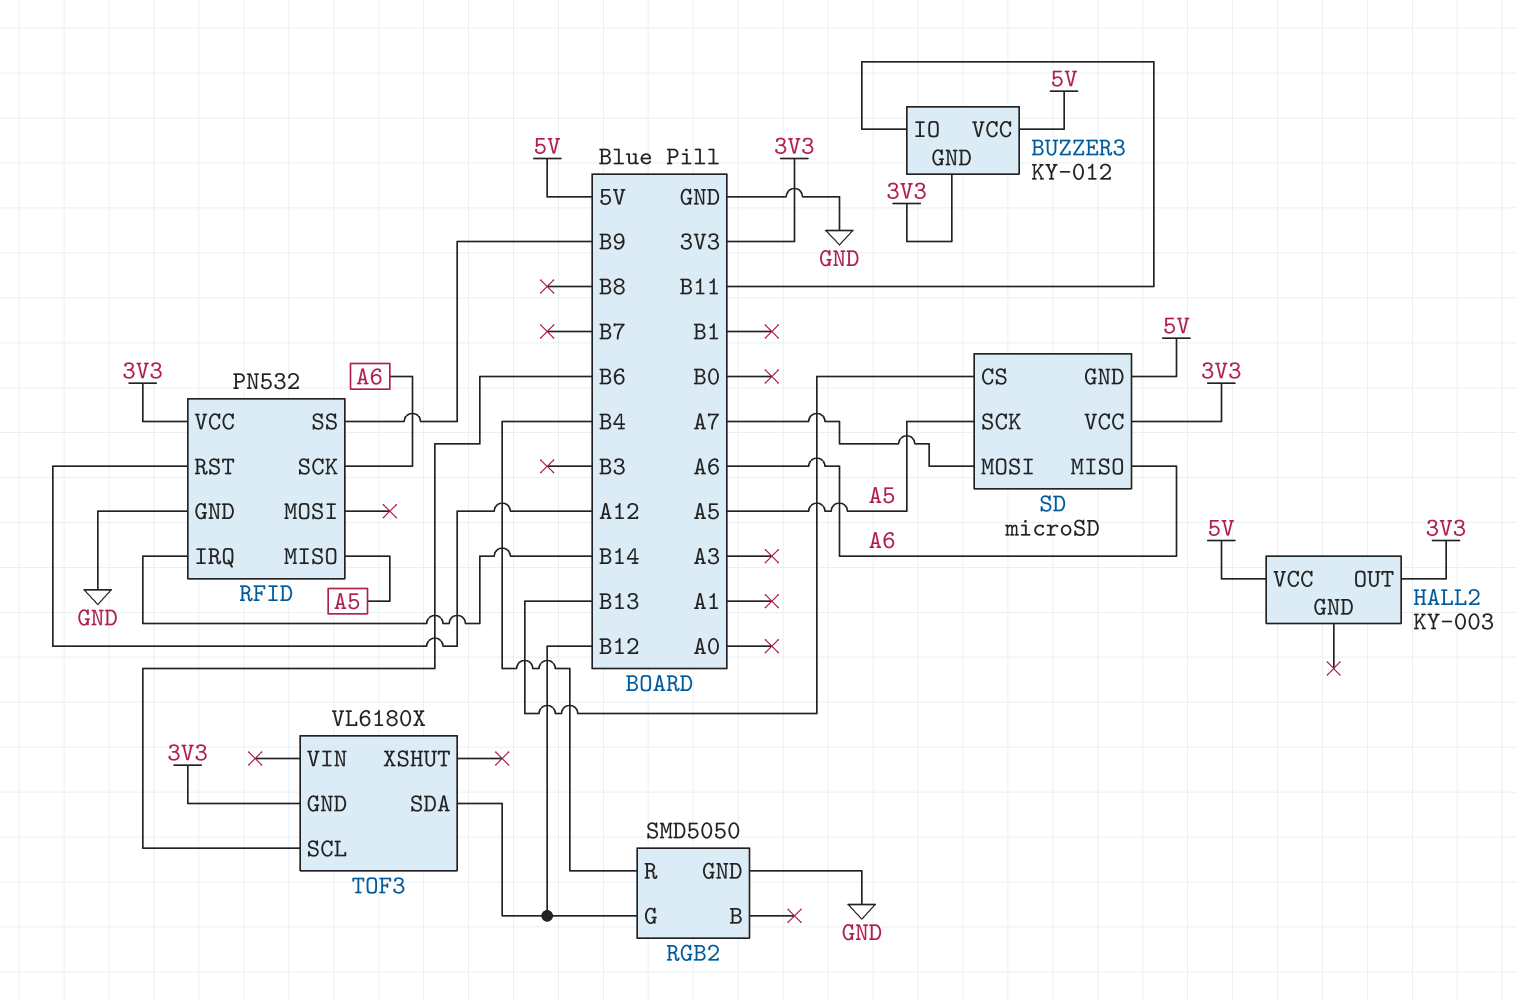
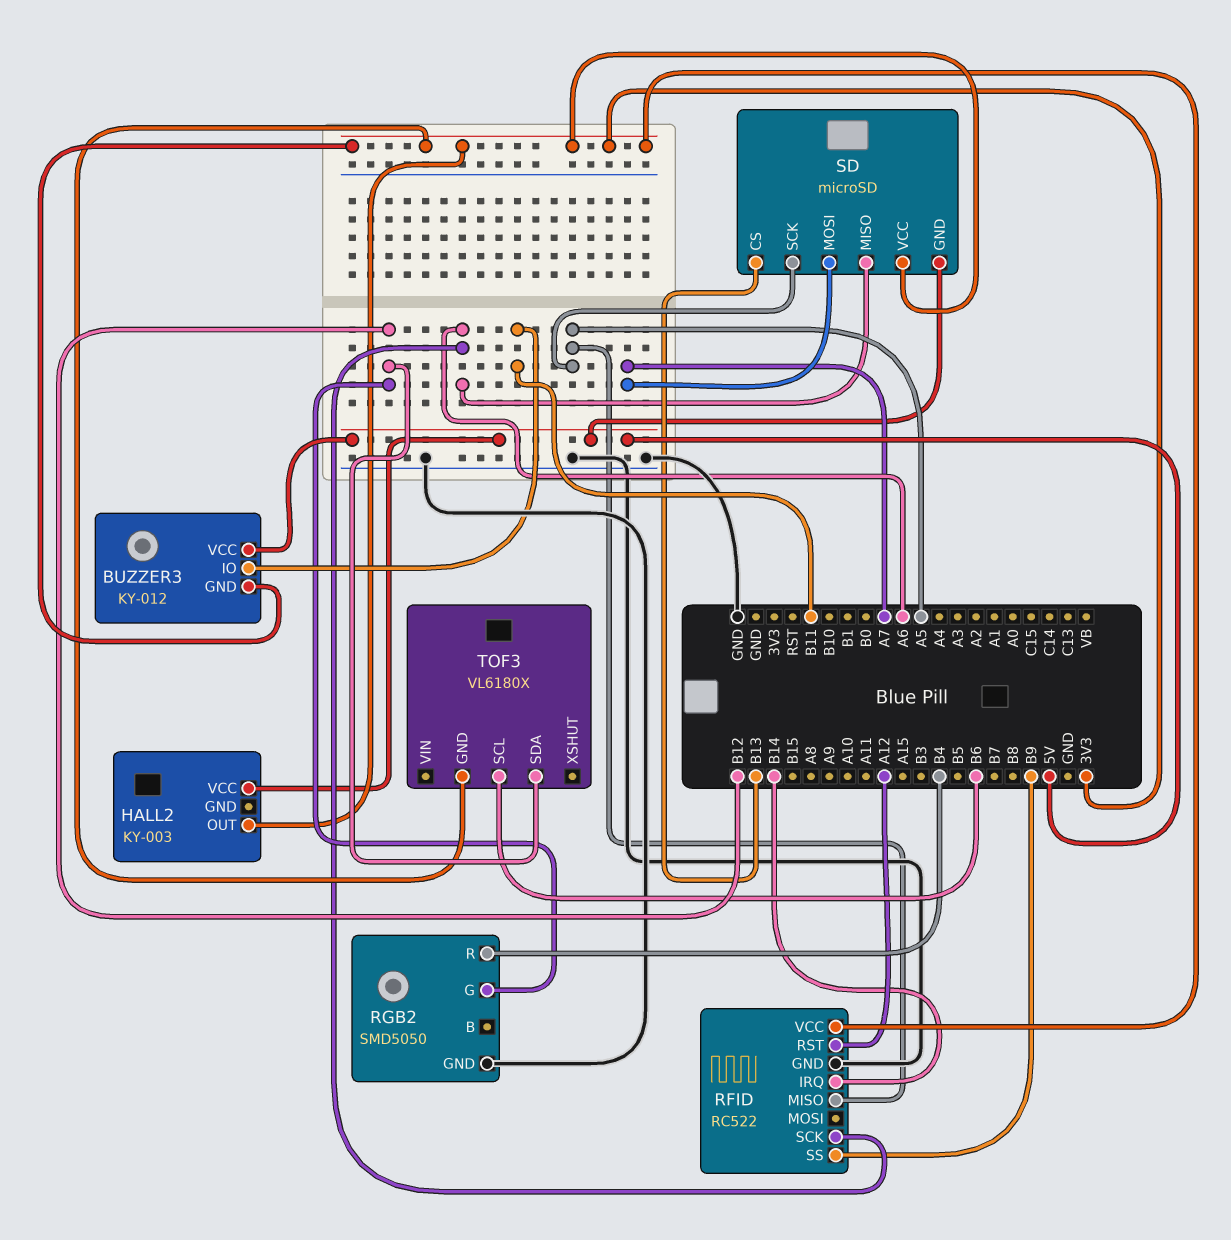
RFID: PN532 -> RC522

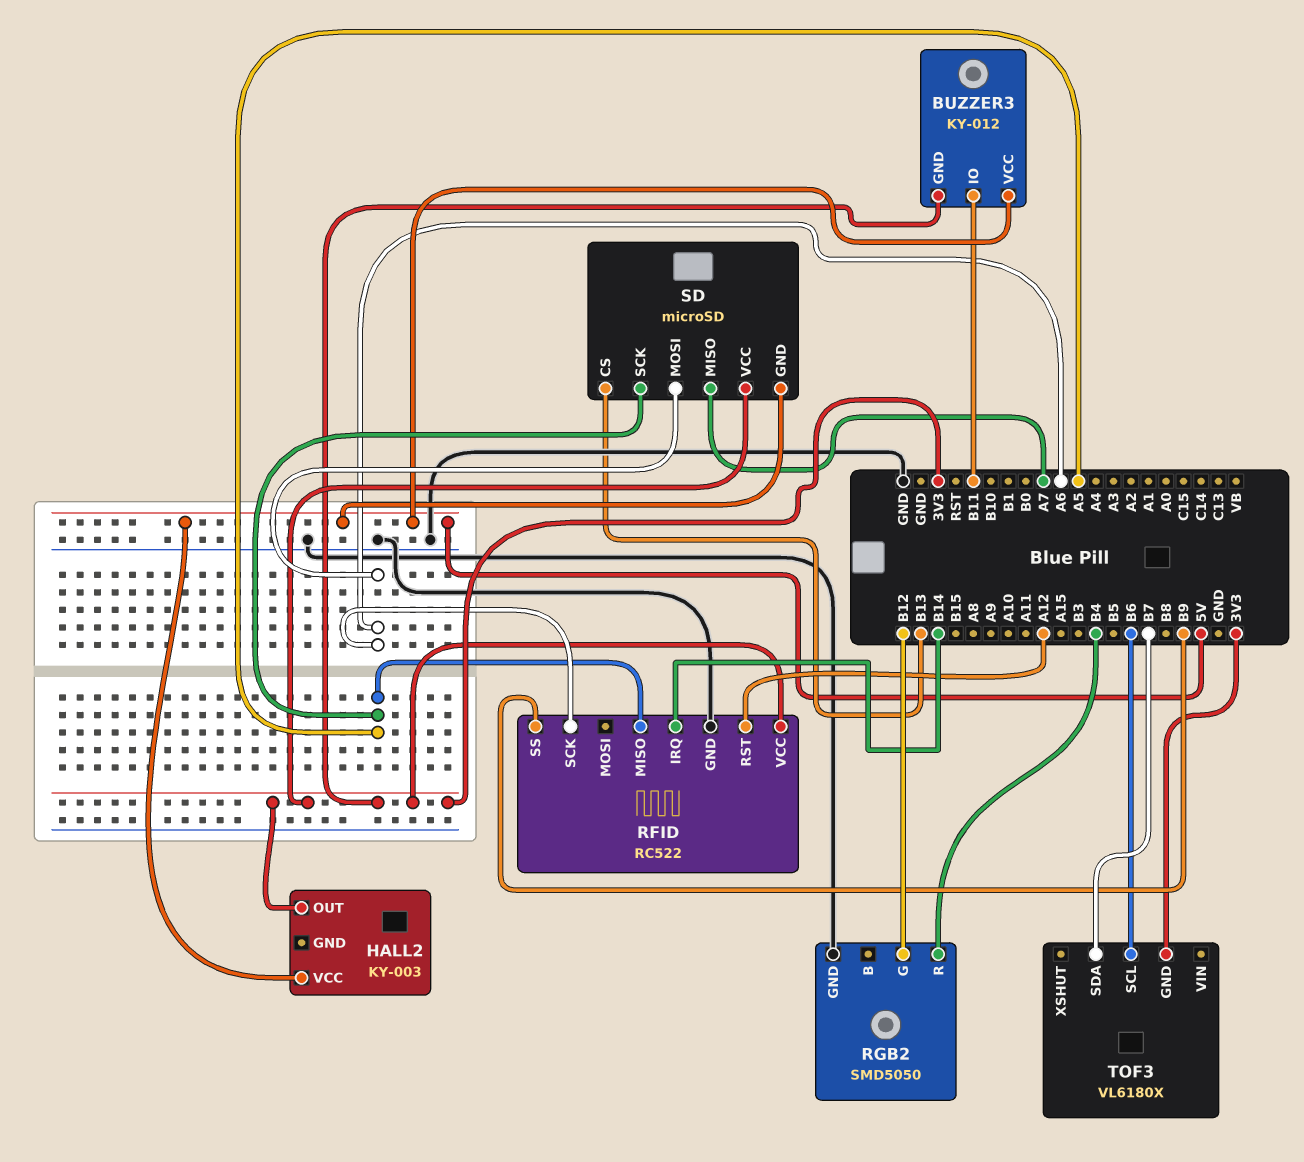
SD pin MISO: A6 -> A7
SD pin MOSI: A7 -> A6
TOF3 pin SDA: B12 -> B7

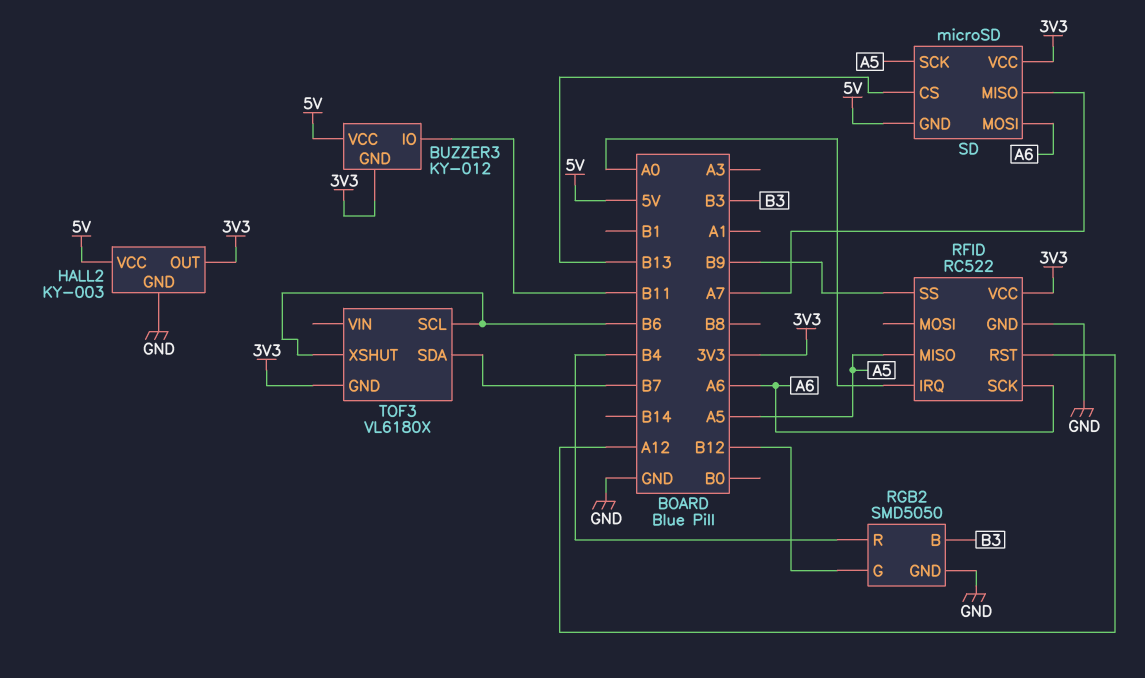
HALL2 pin GND: none -> GND
RFID pin IRQ: B14 -> A0
RGB2 pin B: none -> B3
TOF3 pin XSHUT: none -> B6

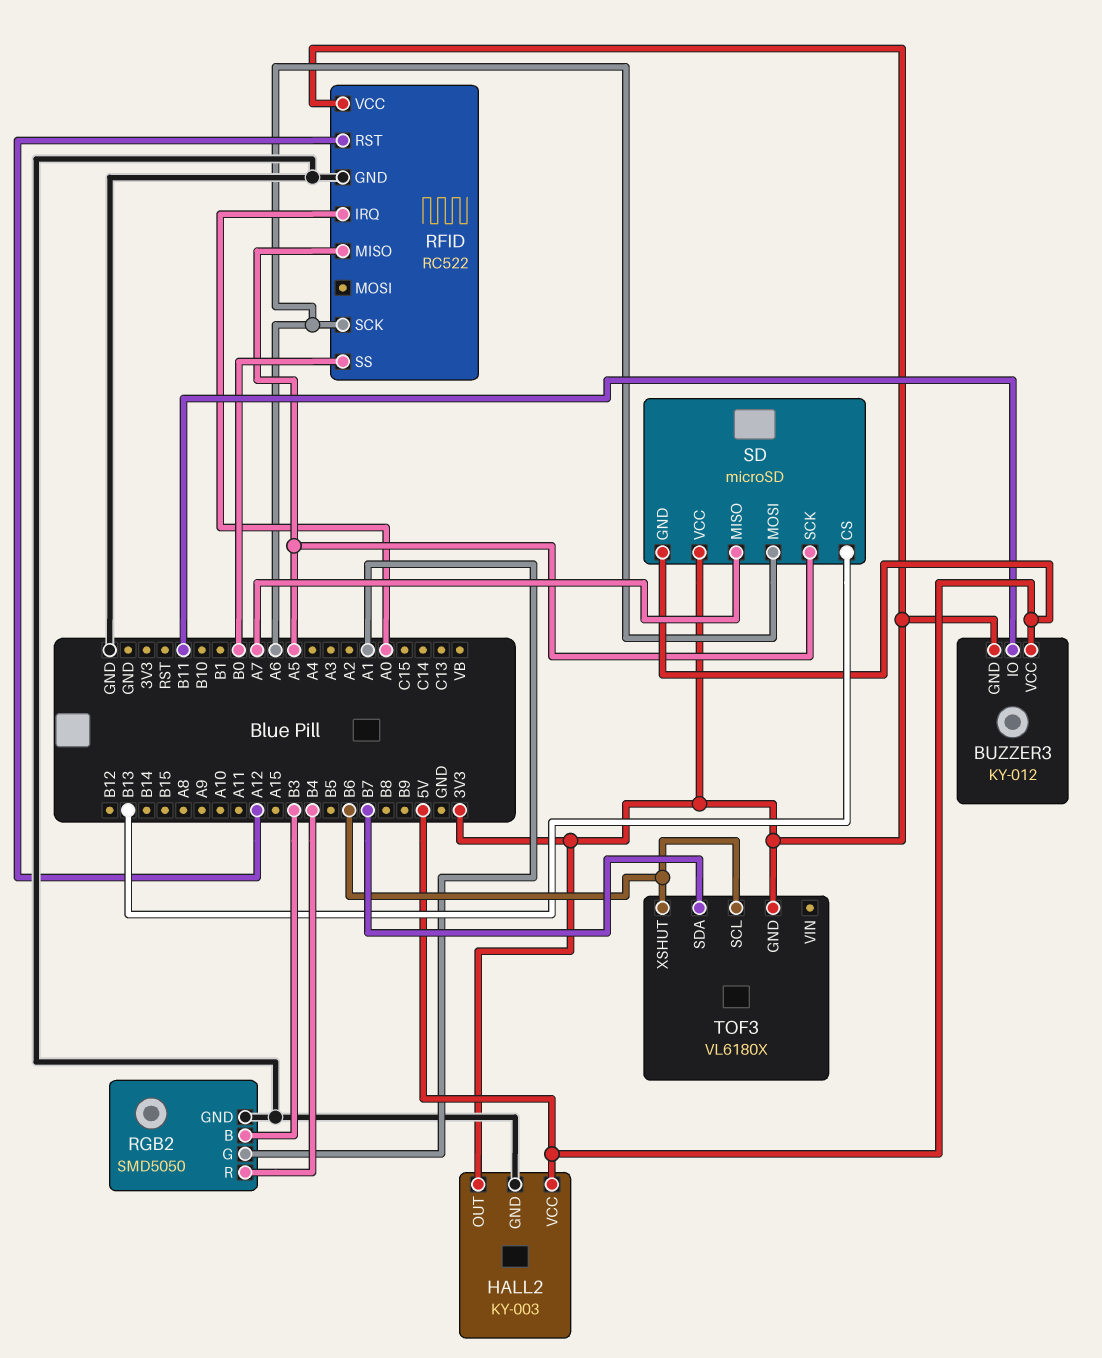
RFID pin SS: B9 -> B0
RGB2 pin G: B12 -> A1

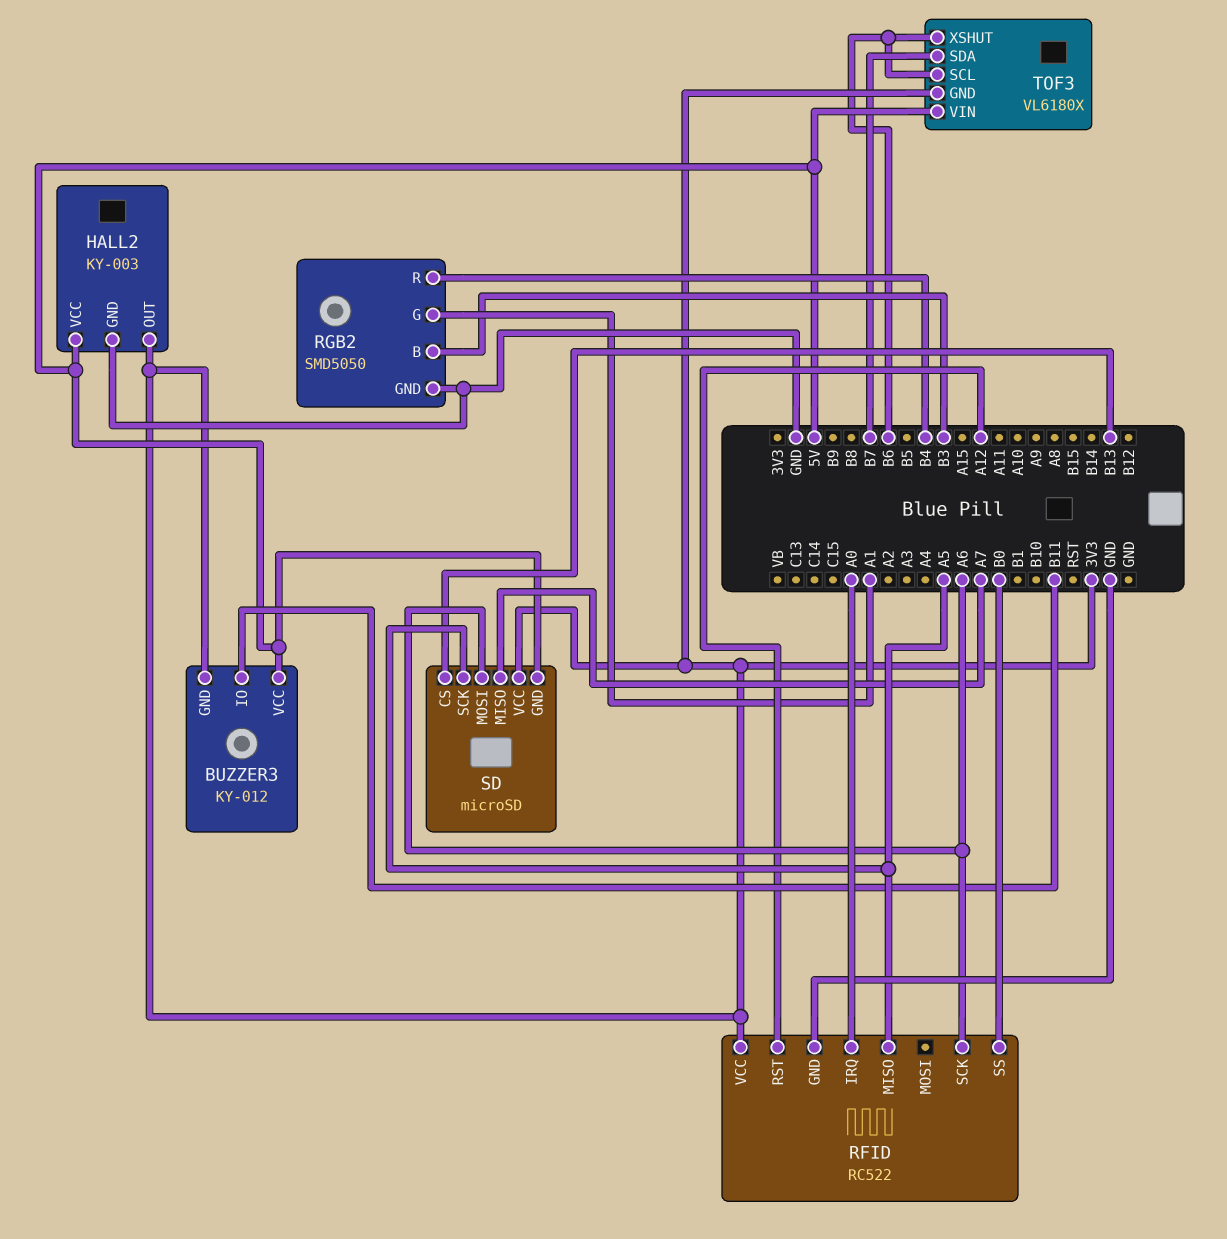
TOF3 pin VIN: none -> 5V

